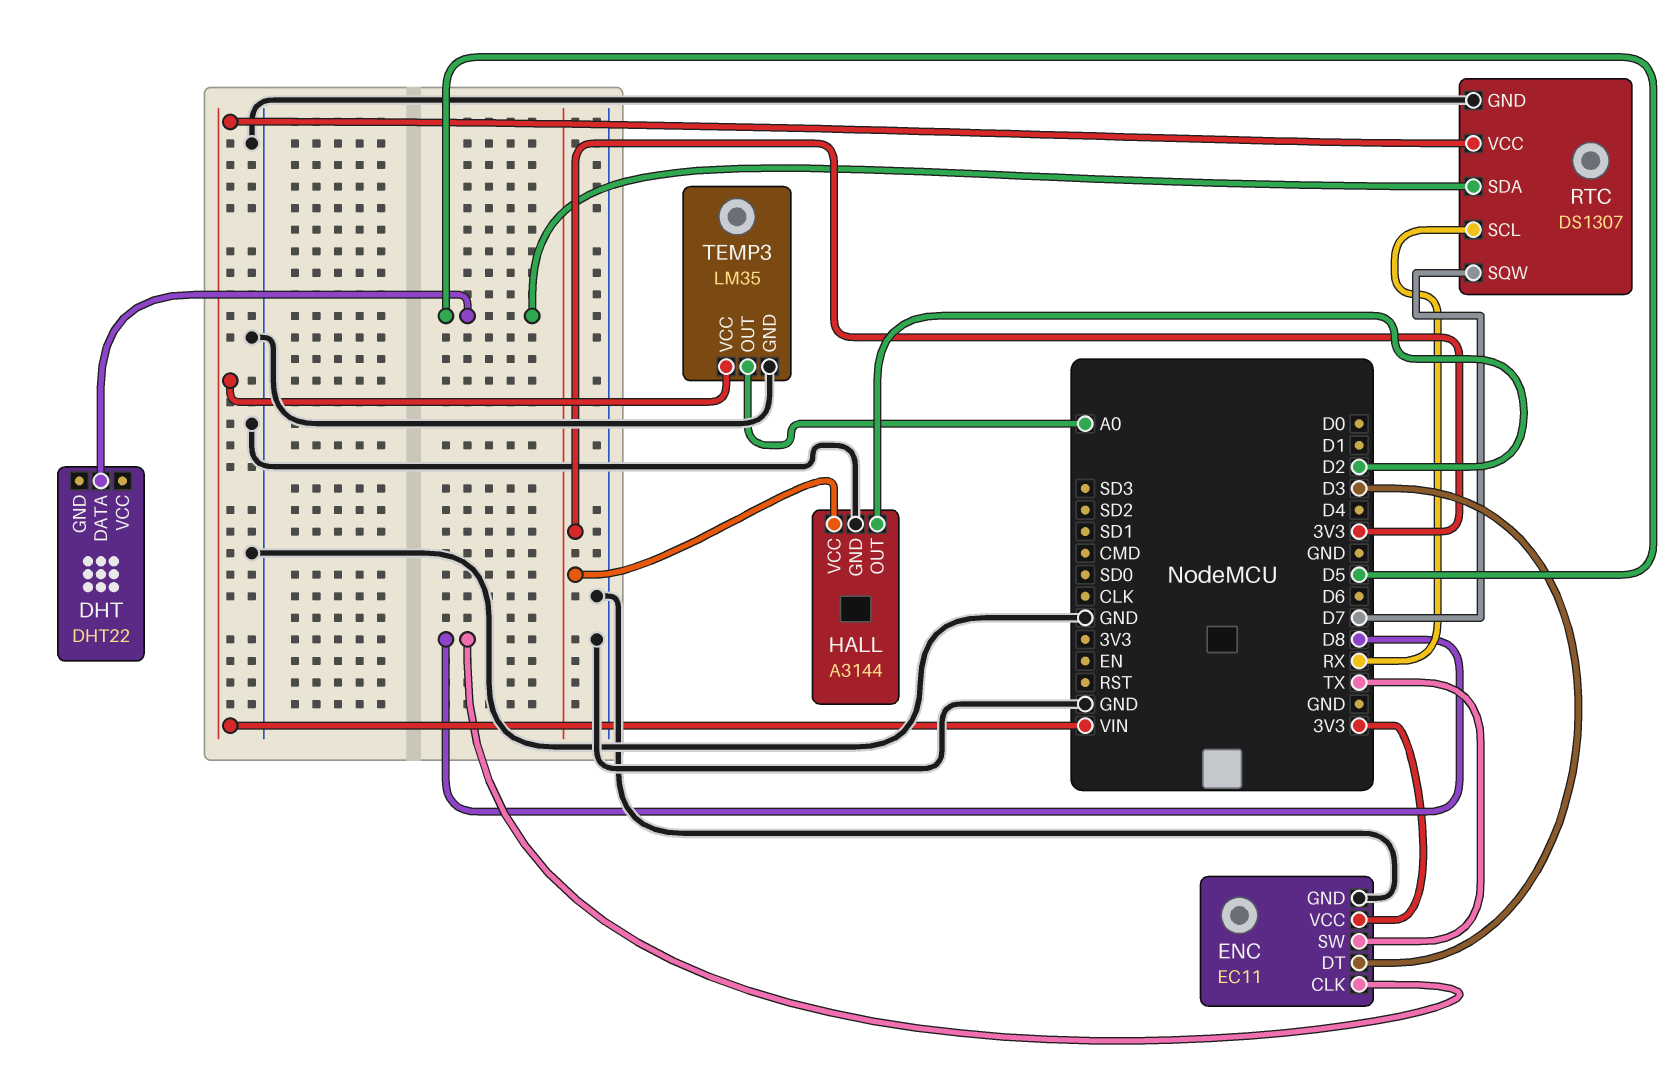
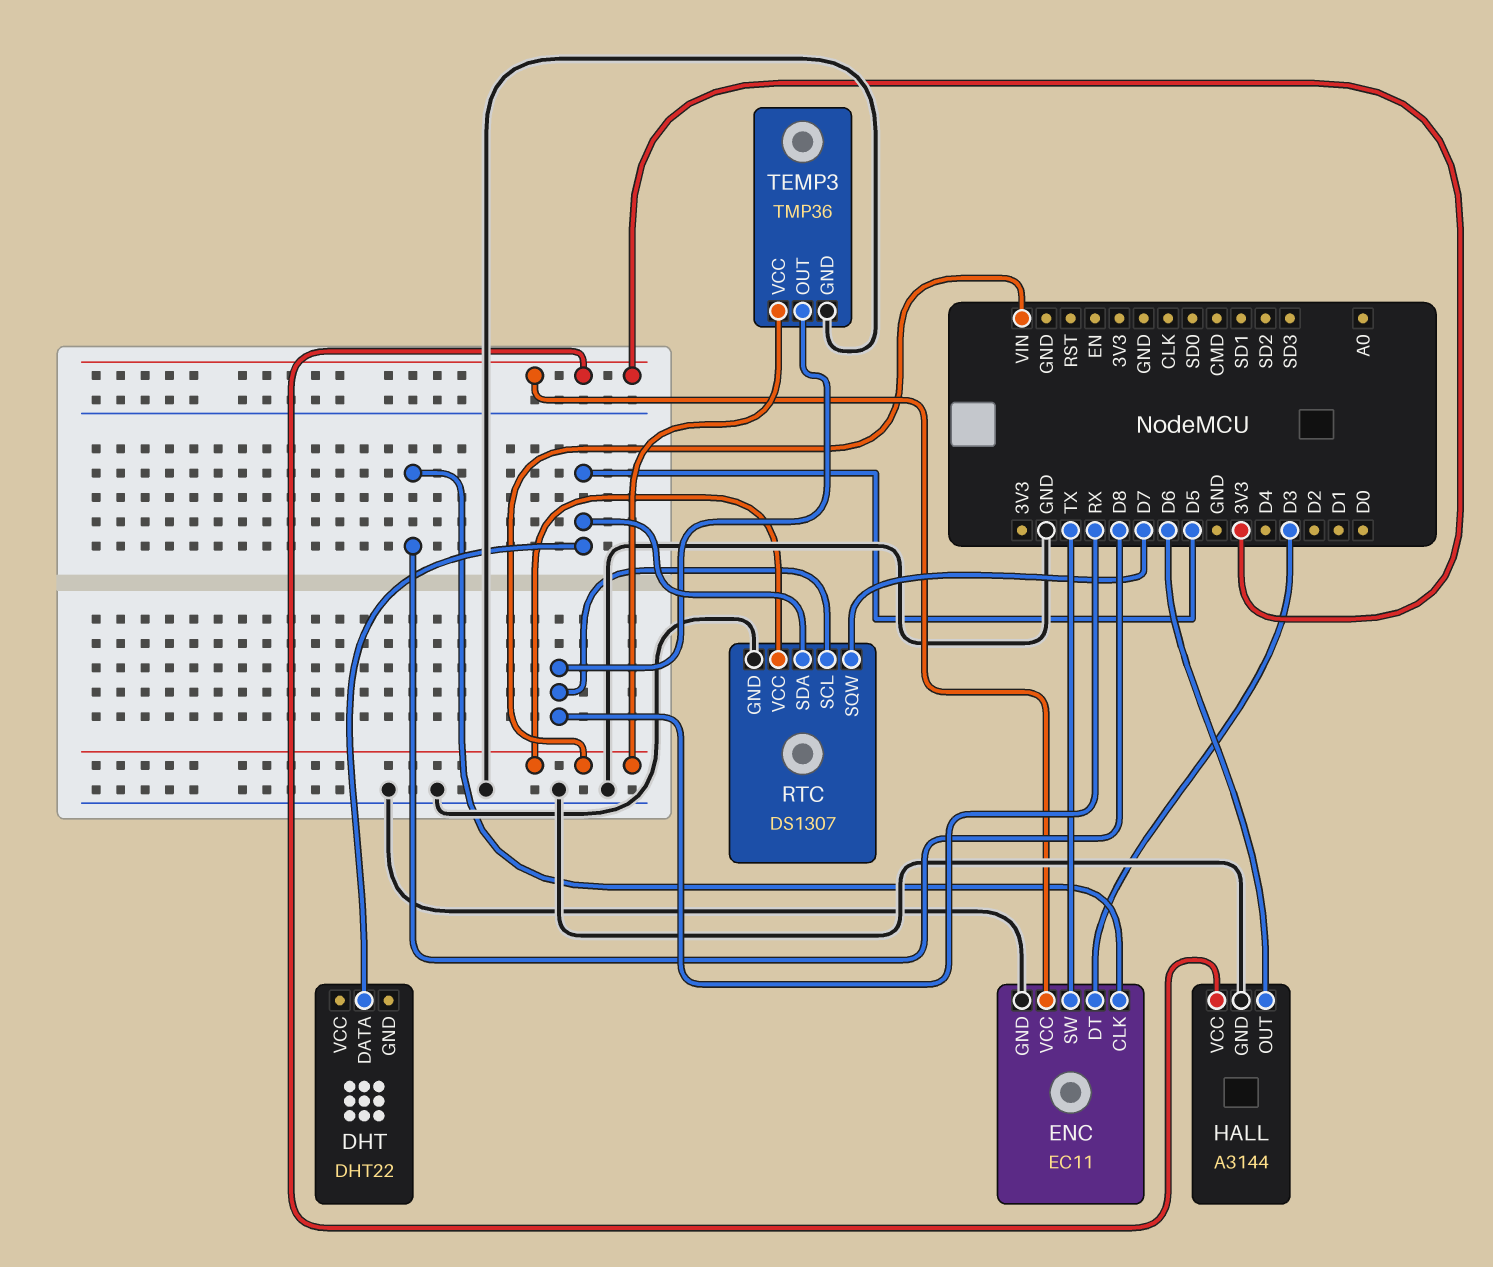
HALL pin OUT: D2 -> D6
TEMP3: LM35 -> TMP36
TEMP3 pin OUT: A0 -> RX

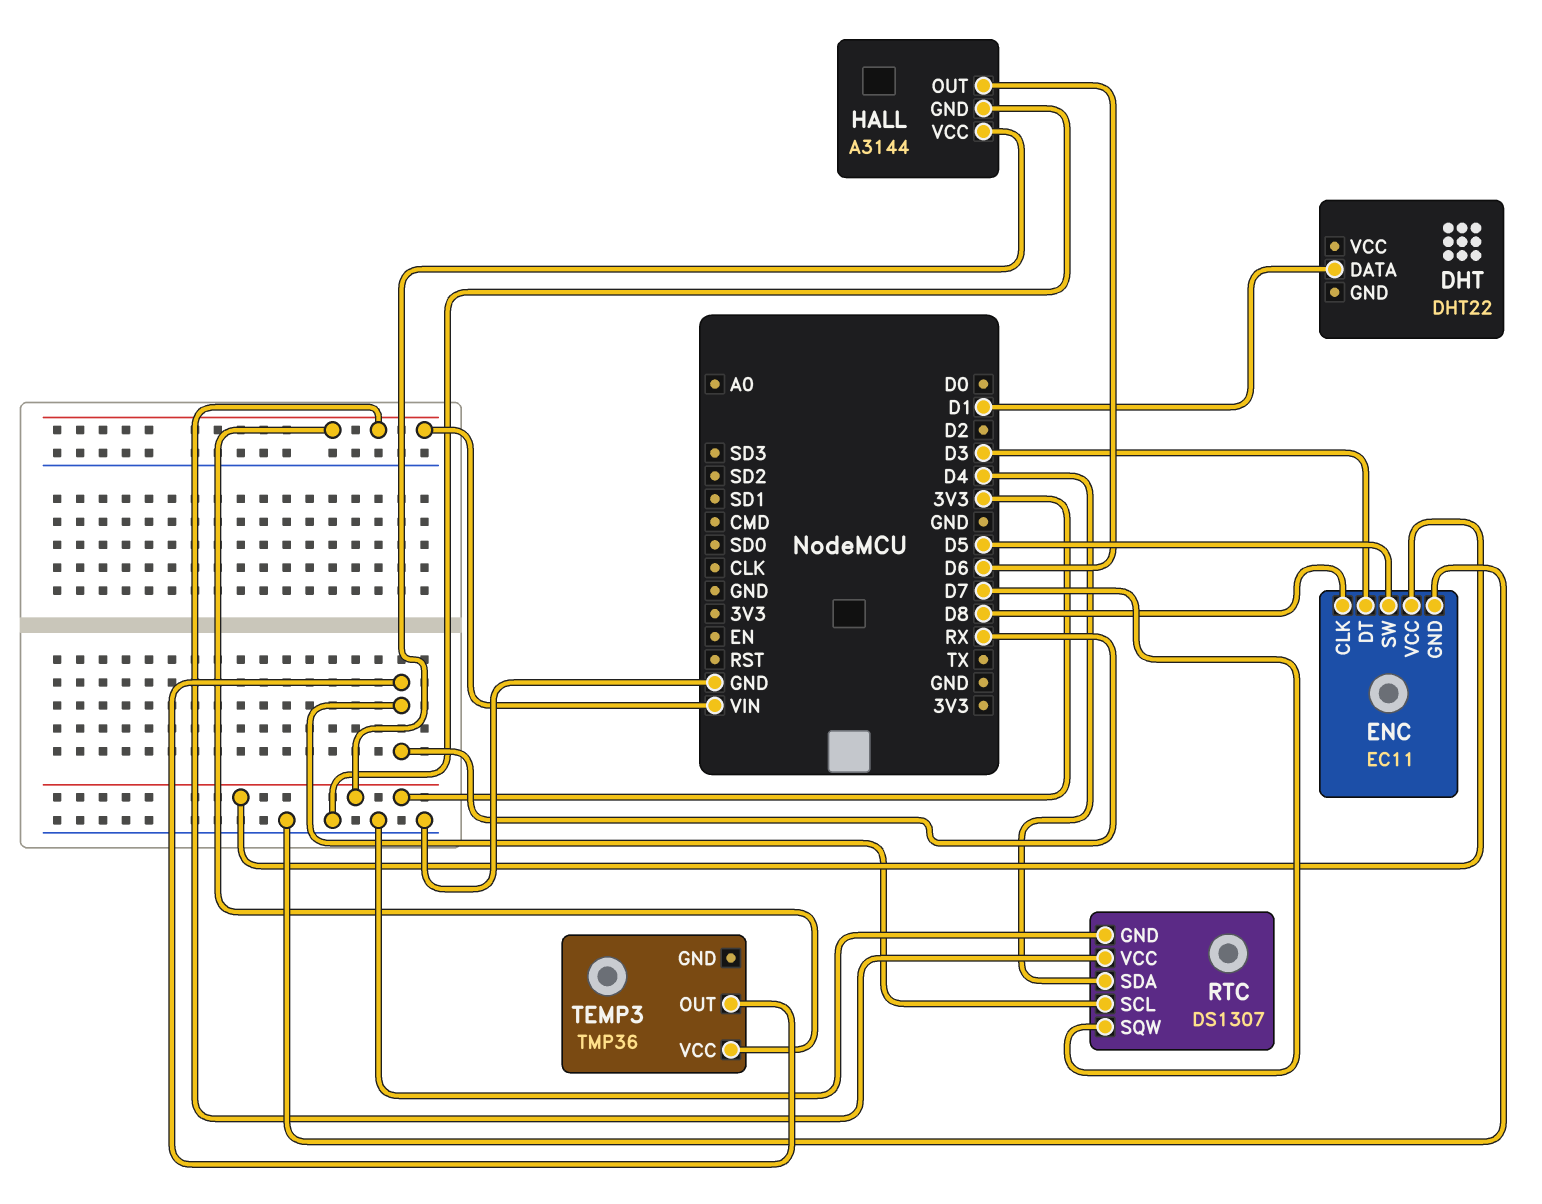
DHT pin DATA: D5 -> D1
ENC pin SW: TX -> D5
RTC pin SDA: D5 -> D4
TEMP3 pin GND: GND -> none

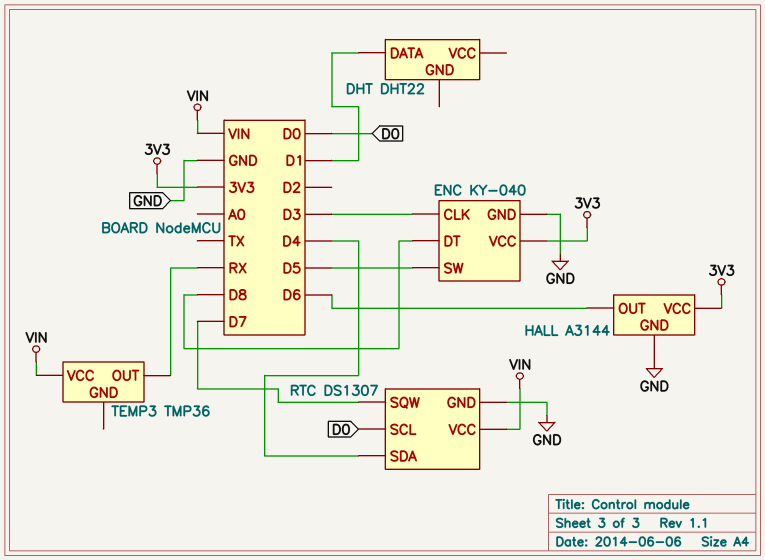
ENC: EC11 -> KY-040
ENC pin CLK: D8 -> D3
ENC pin DT: D3 -> D8
RTC pin SCL: RX -> D0

